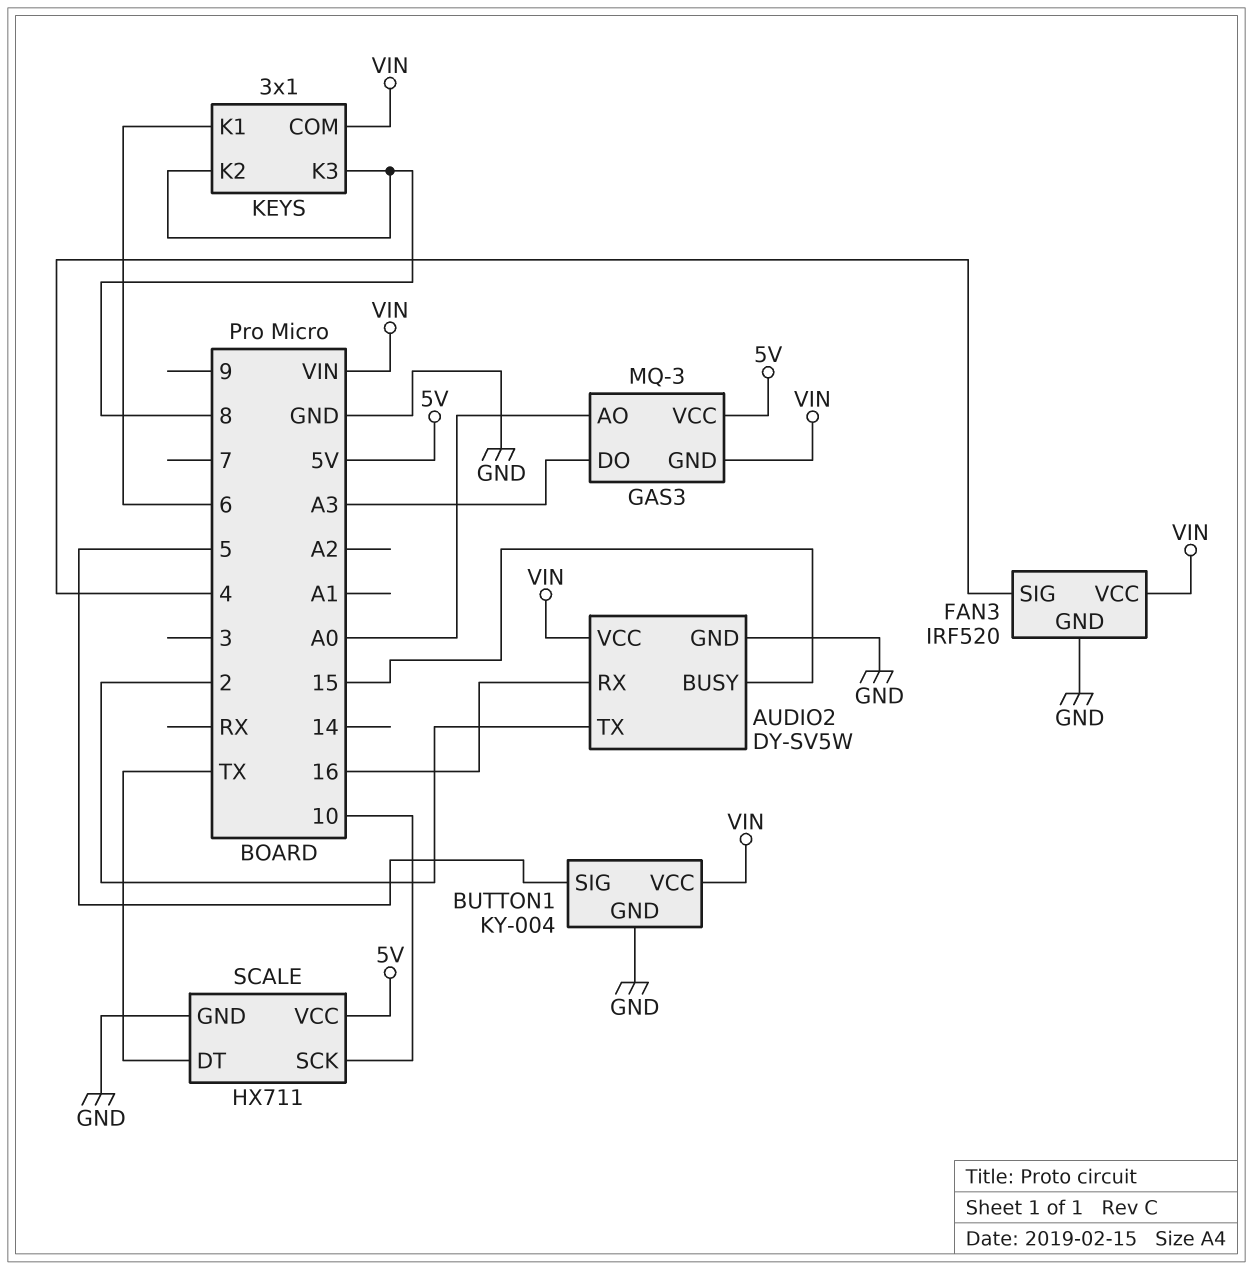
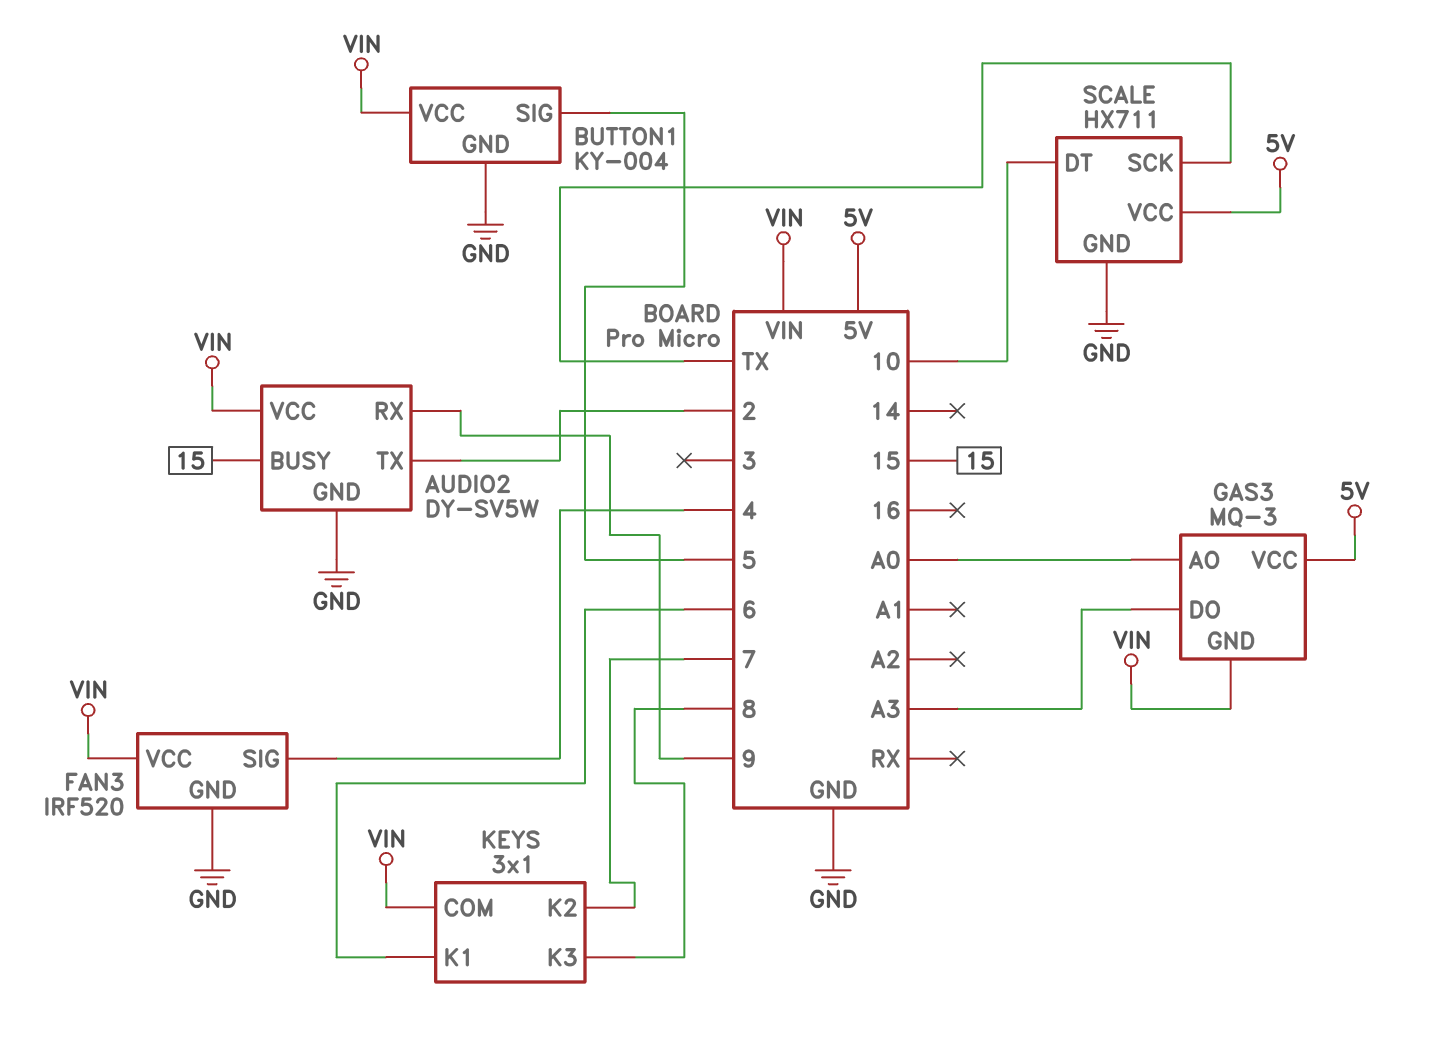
AUDIO2 pin RX: 16 -> 9
KEYS pin K2: 8 -> 7
SCALE pin DT: TX -> 10
SCALE pin SCK: 10 -> TX

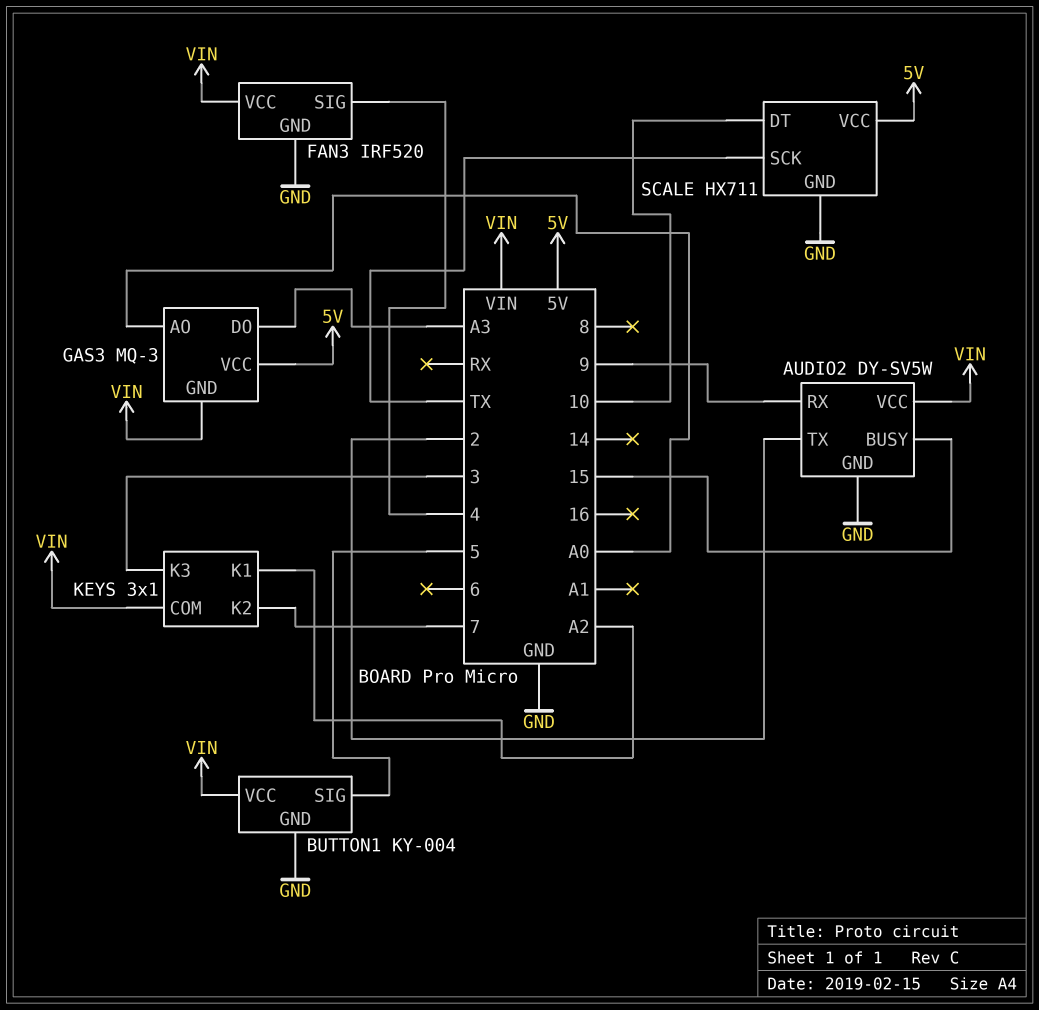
KEYS pin K1: 6 -> A2
KEYS pin K3: 8 -> 3

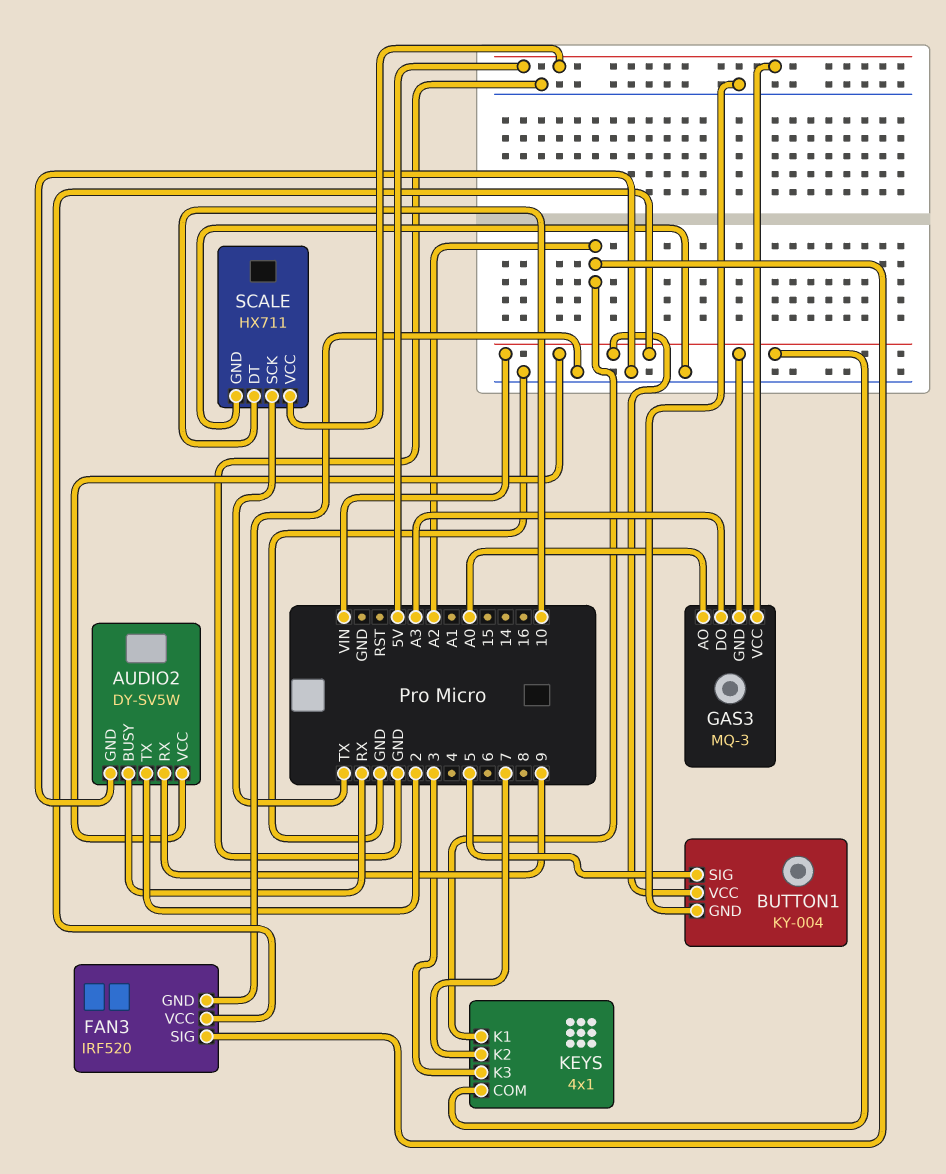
AUDIO2 pin BUSY: 15 -> RX
FAN3 pin SIG: 4 -> A2
KEYS: 3x1 -> 4x1

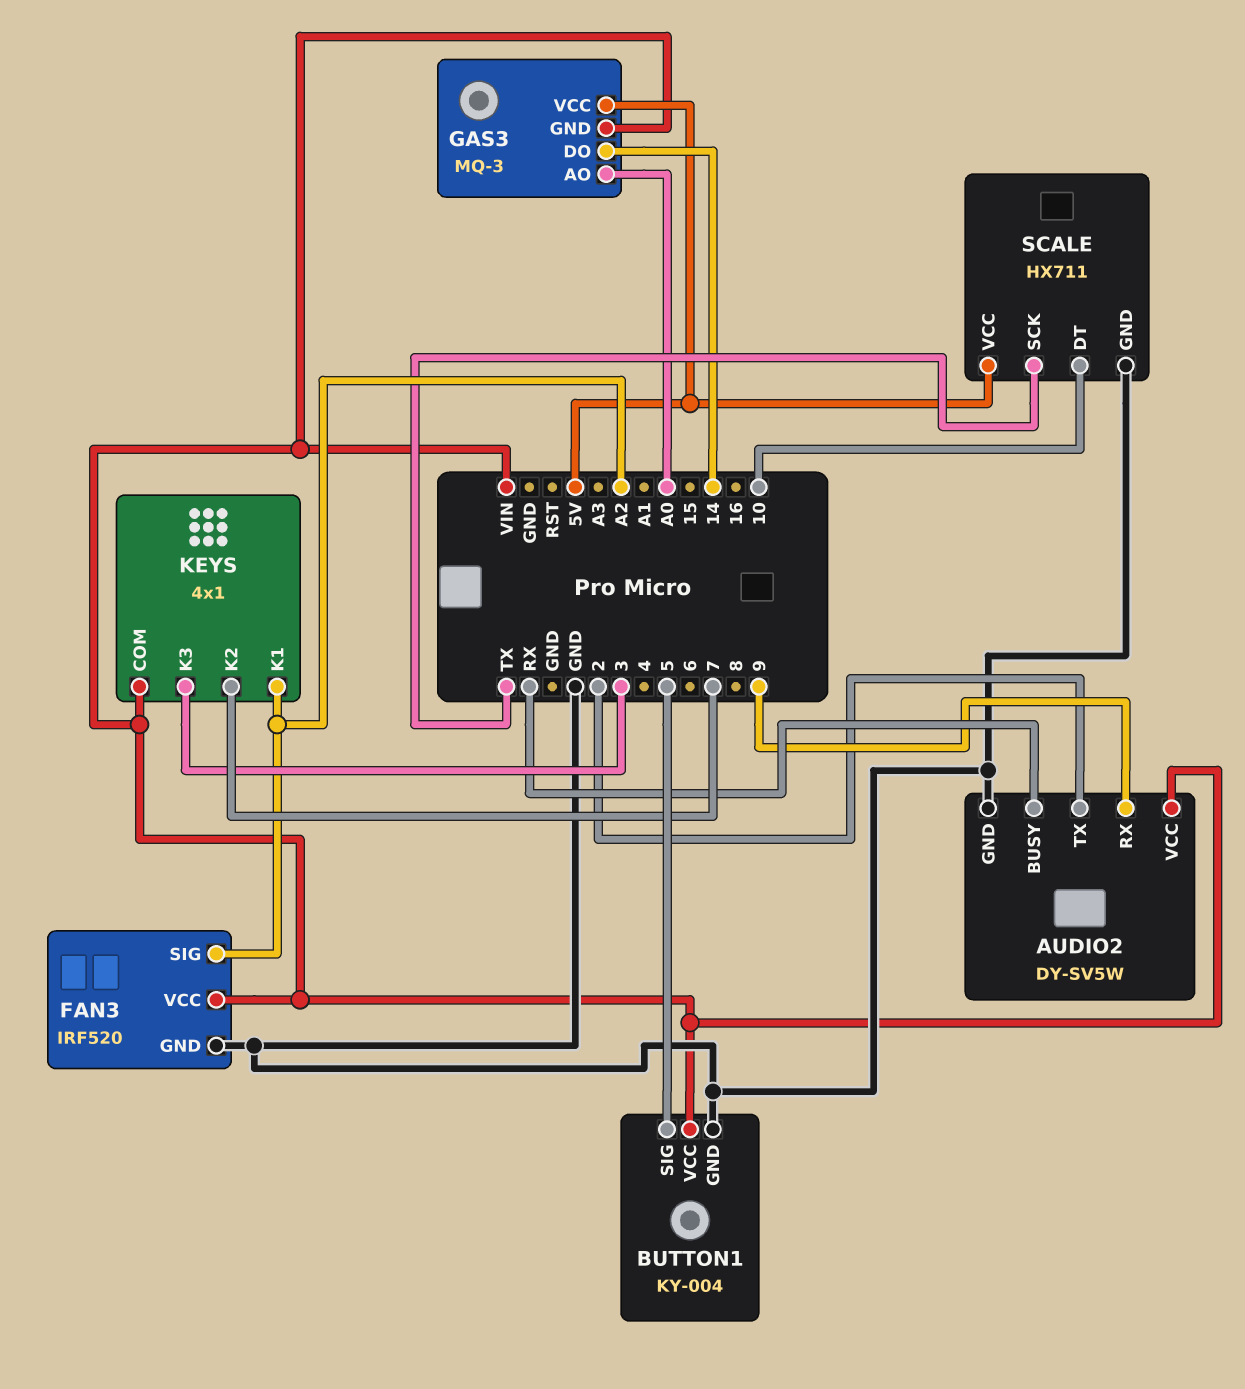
GAS3 pin DO: A3 -> 14

